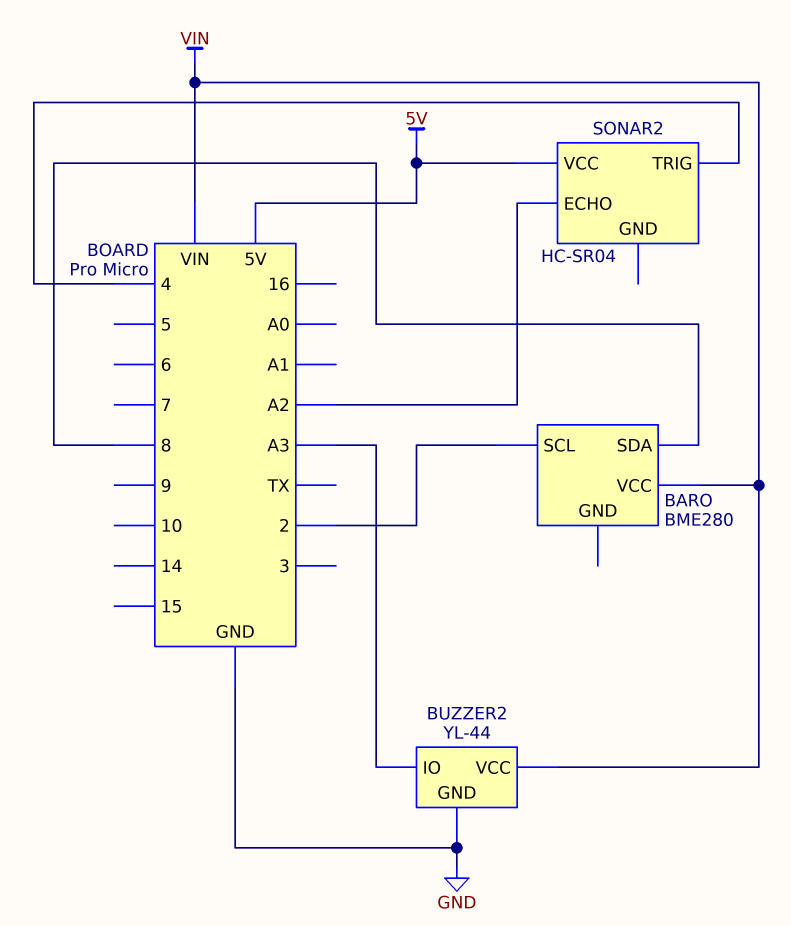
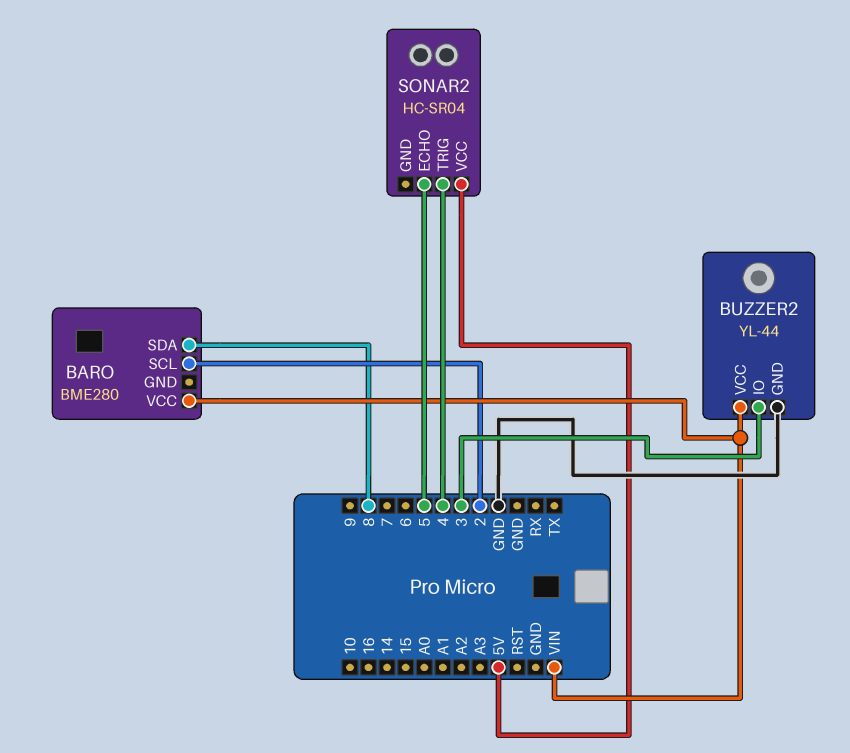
BUZZER2 pin IO: A3 -> 3
SONAR2 pin ECHO: A2 -> 5

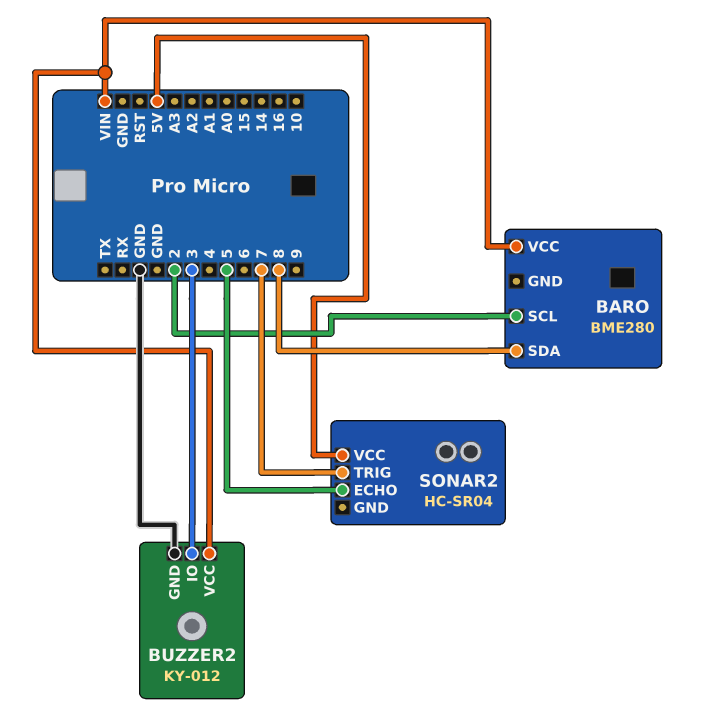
BUZZER2: YL-44 -> KY-012
SONAR2 pin TRIG: 4 -> 7

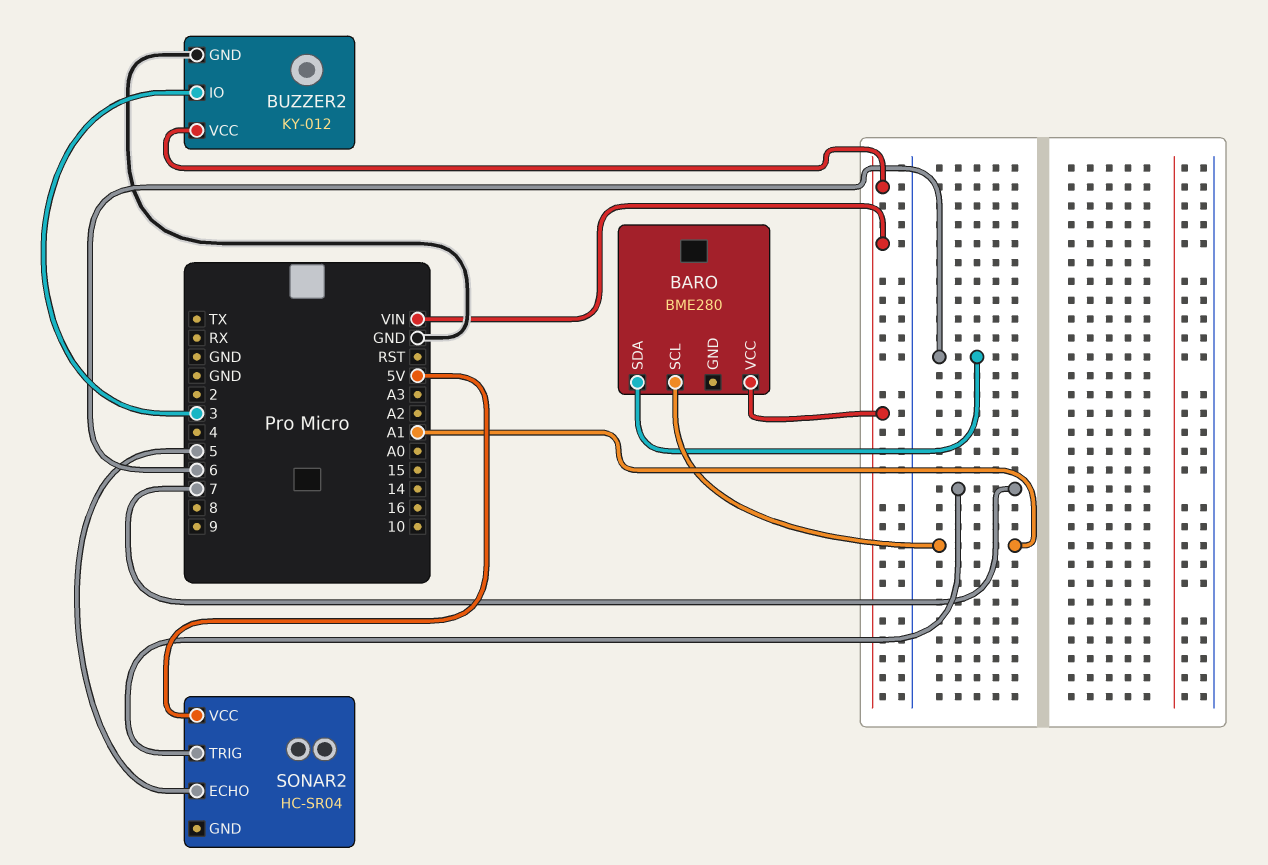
BARO pin SCL: 2 -> A1
BARO pin SDA: 8 -> 6

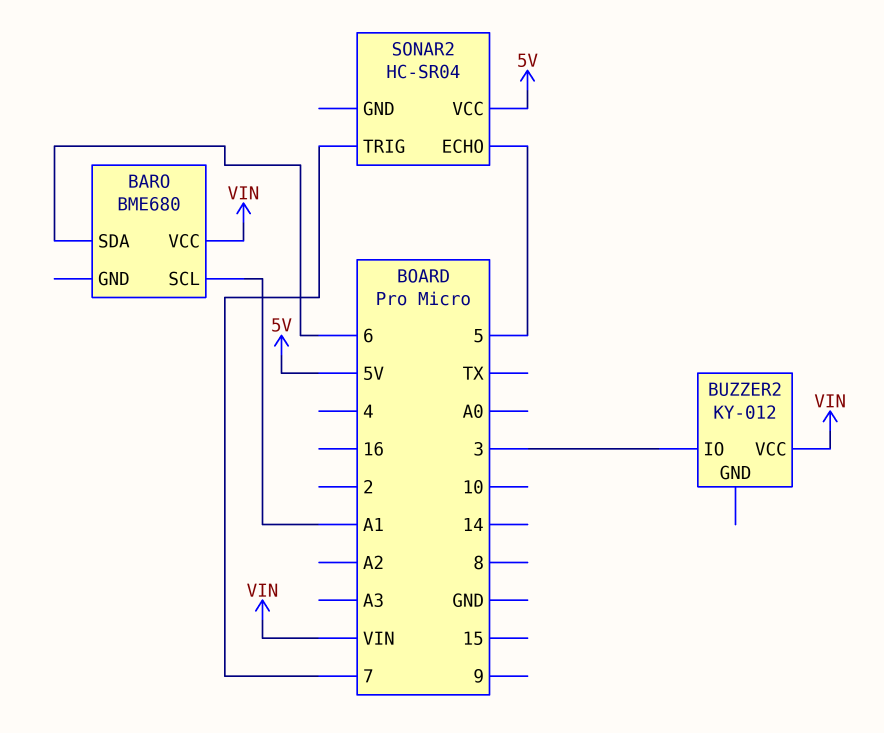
BARO: BME280 -> BME680
BUZZER2 pin GND: GND -> none

